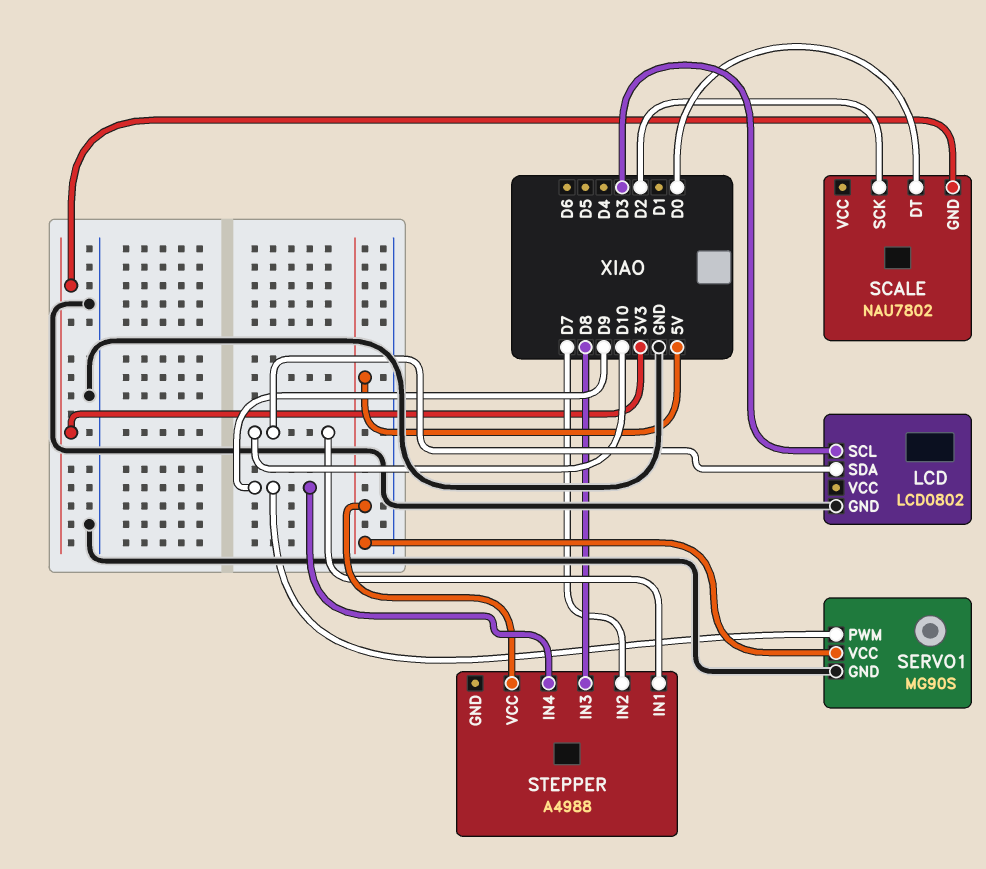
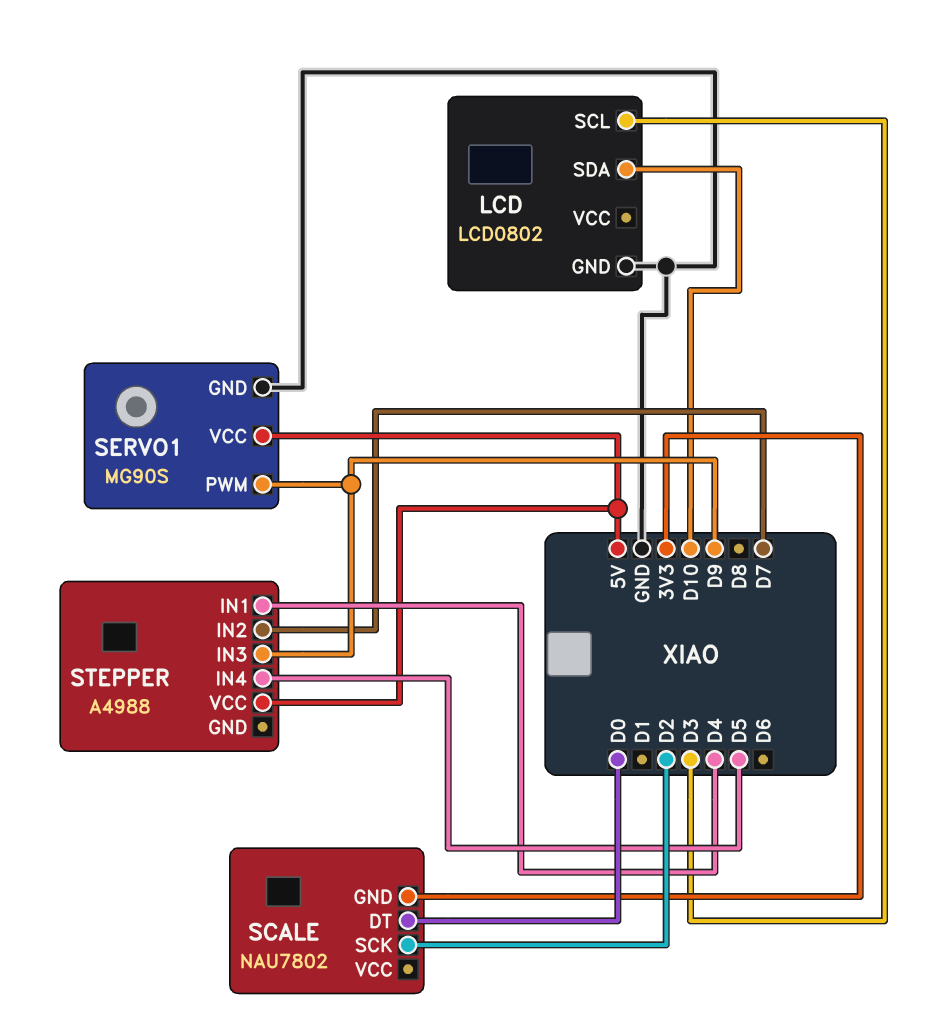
STEPPER pin IN1: D10 -> D4
STEPPER pin IN3: D8 -> D9
STEPPER pin IN4: D9 -> D5

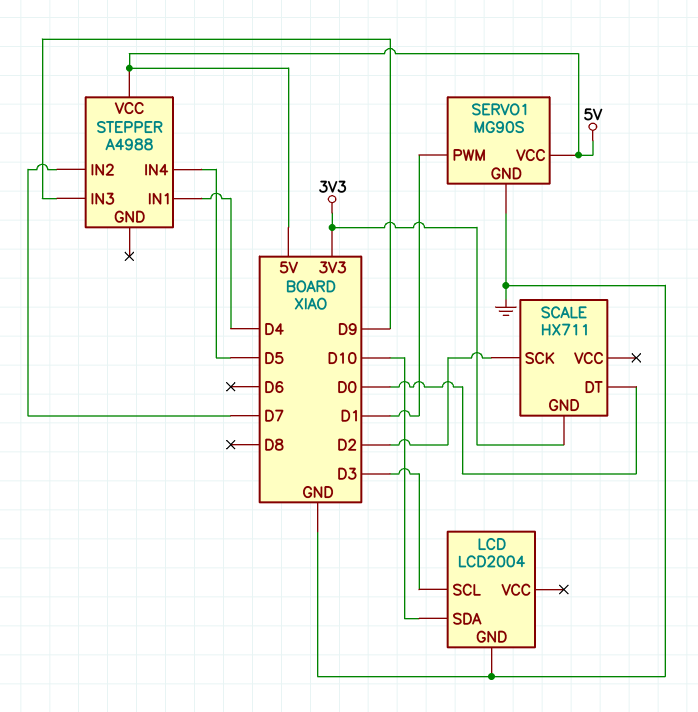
LCD: LCD0802 -> LCD2004
SCALE: NAU7802 -> HX711
SERVO1 pin PWM: D9 -> D1

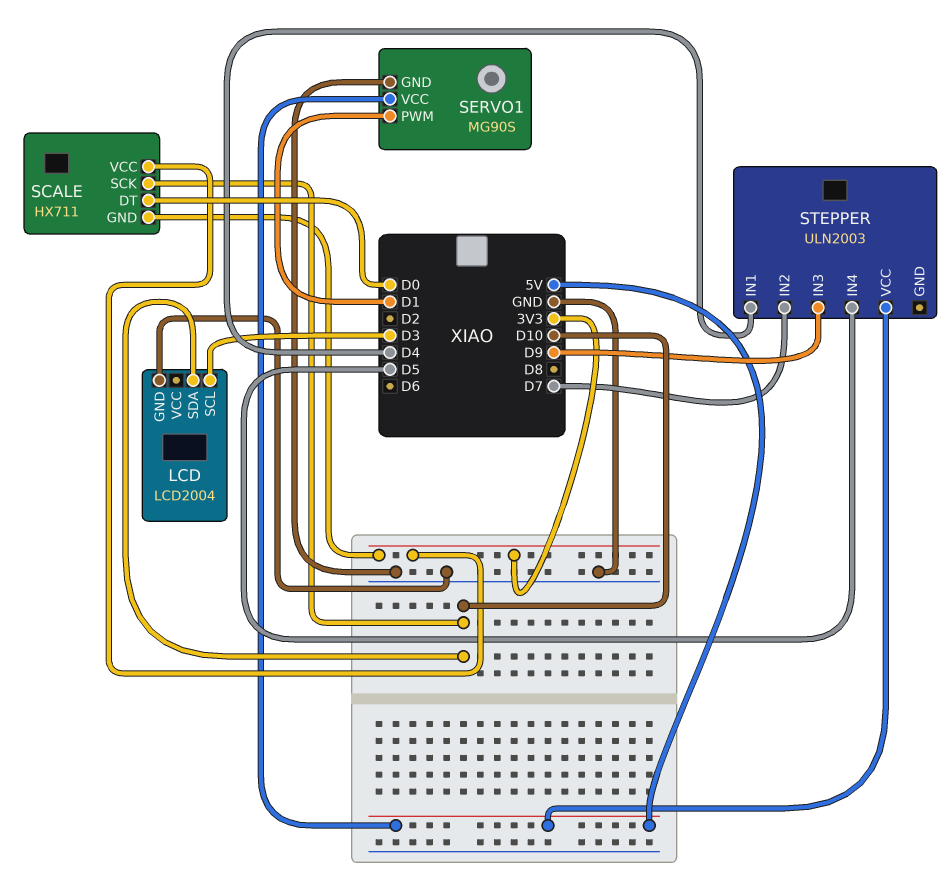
SCALE pin SCK: D2 -> D10
SCALE pin VCC: none -> 3V3
STEPPER: A4988 -> ULN2003

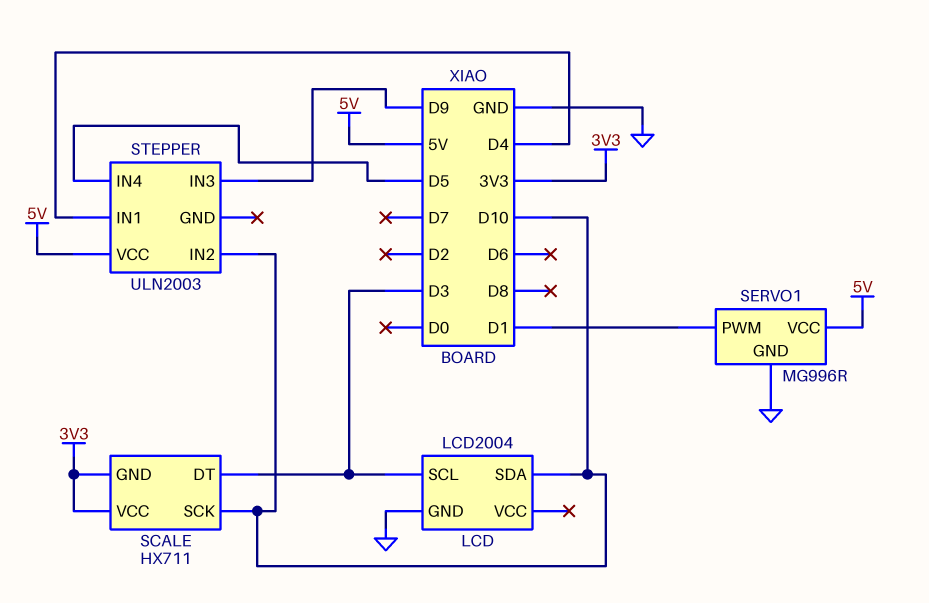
SCALE pin DT: D0 -> D3
SERVO1: MG90S -> MG996R
STEPPER pin IN2: D7 -> D10

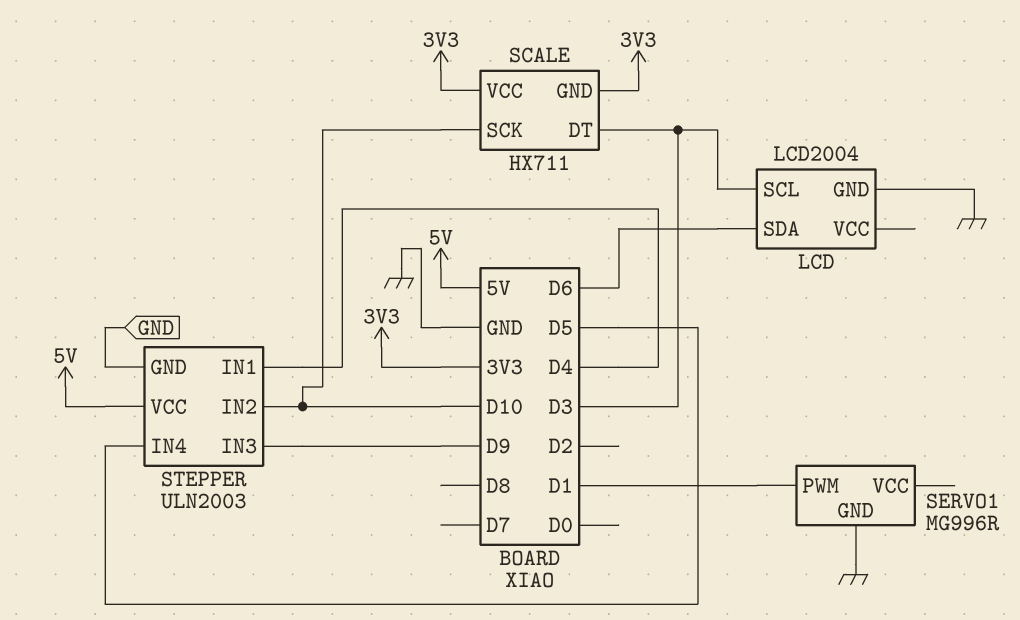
LCD pin SDA: D10 -> D6
SERVO1 pin VCC: 5V -> none
STEPPER pin GND: none -> GND

